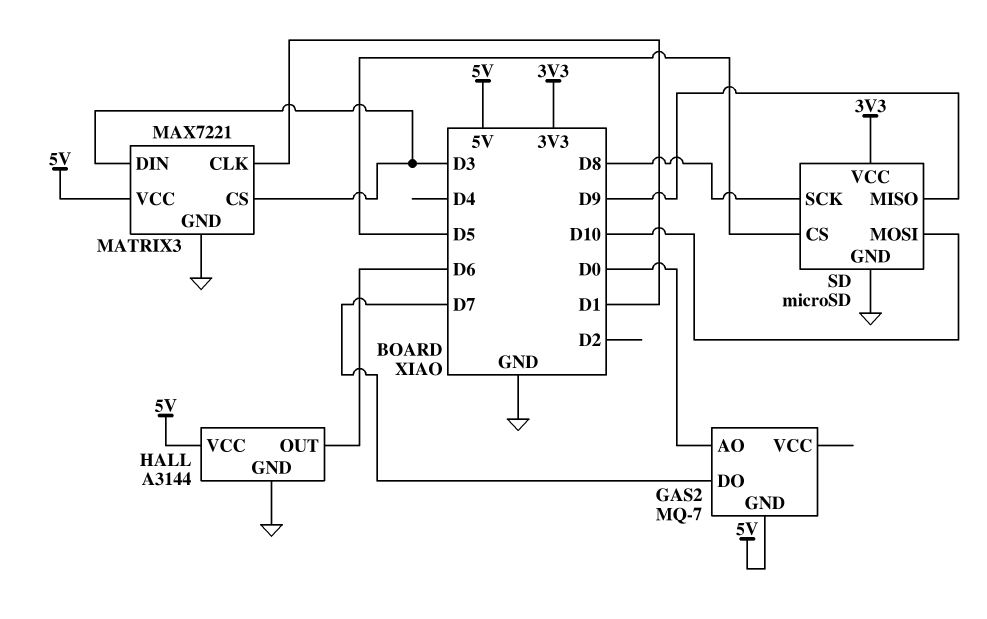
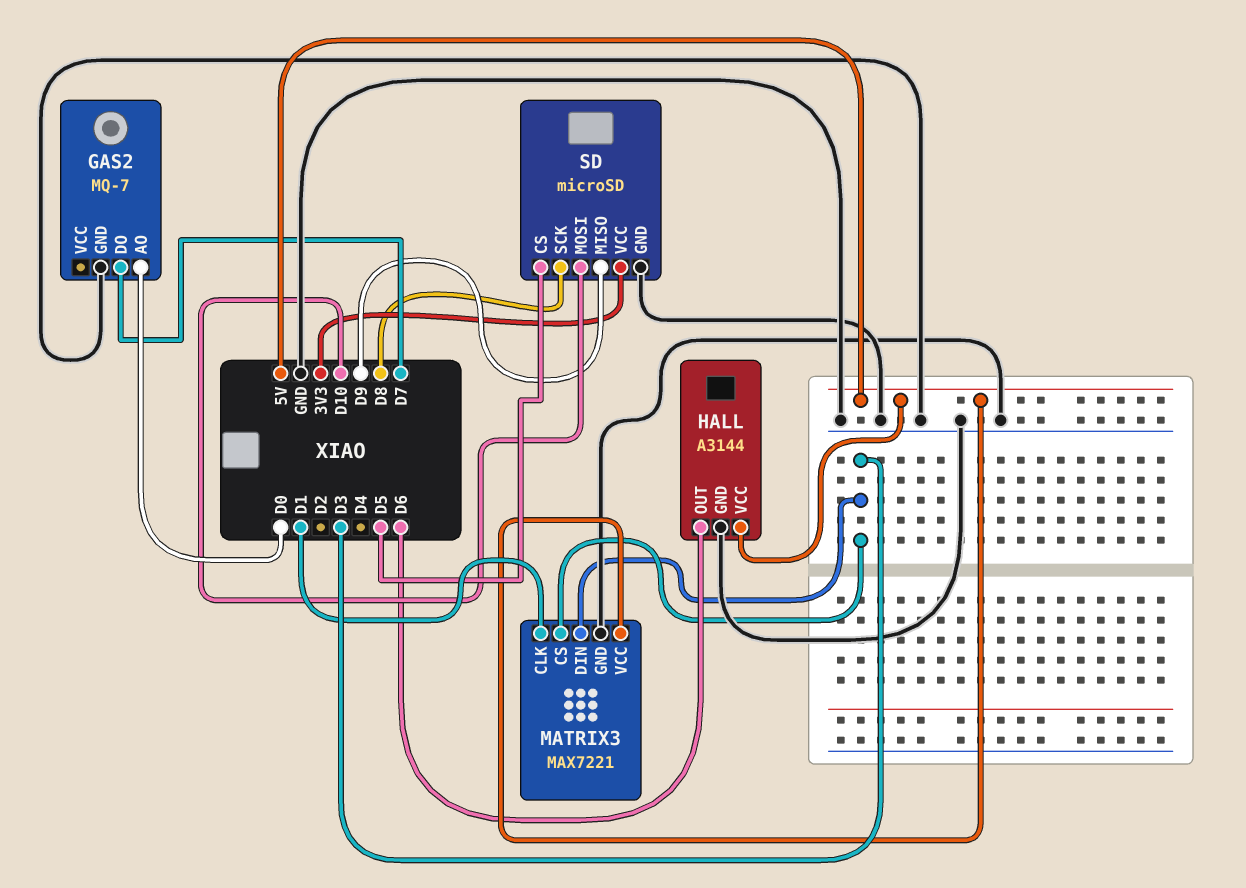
GAS2 pin GND: 5V -> GND

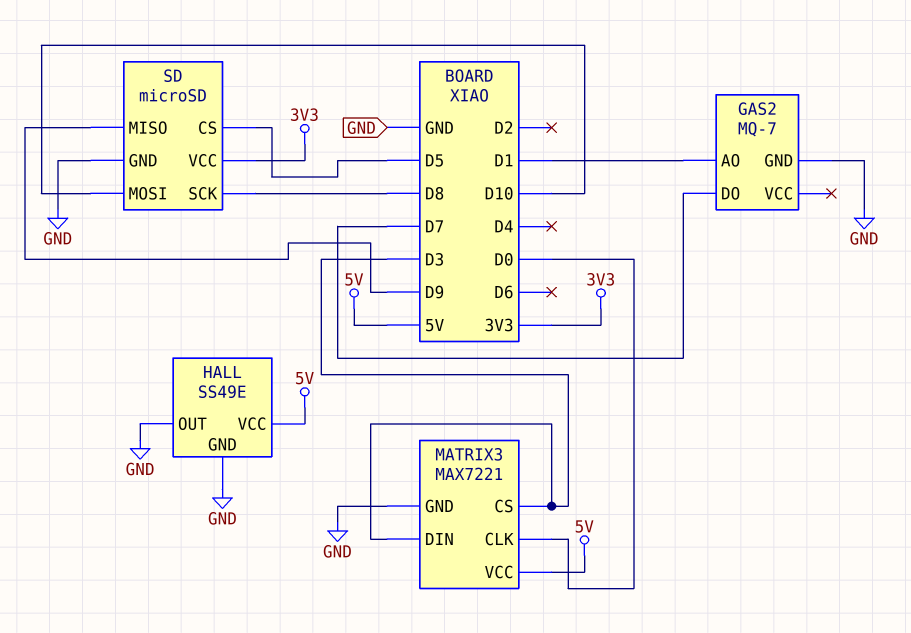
GAS2 pin AO: D0 -> D1
HALL: A3144 -> SS49E
HALL pin OUT: D6 -> GND
MATRIX3 pin CLK: D1 -> D0

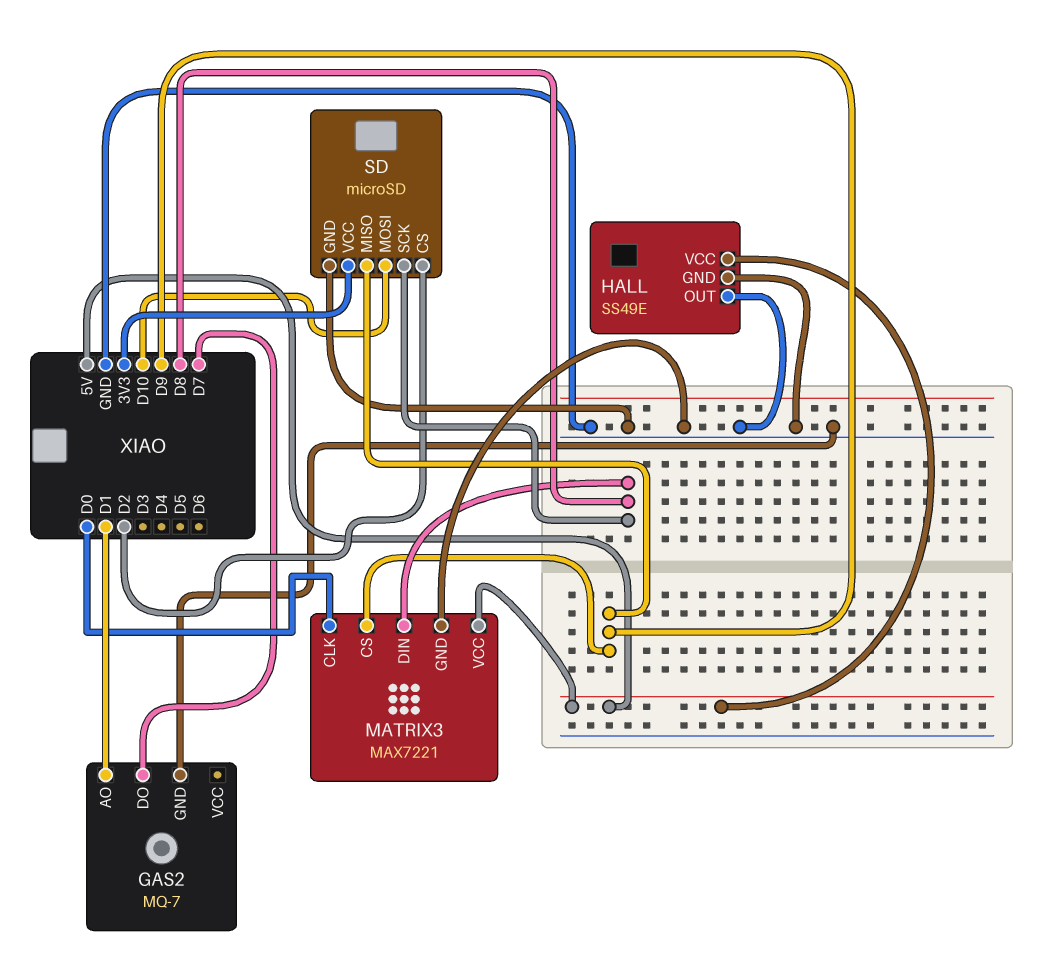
MATRIX3 pin CS: D3 -> D9
MATRIX3 pin DIN: D3 -> D8
SD pin CS: D5 -> D2

